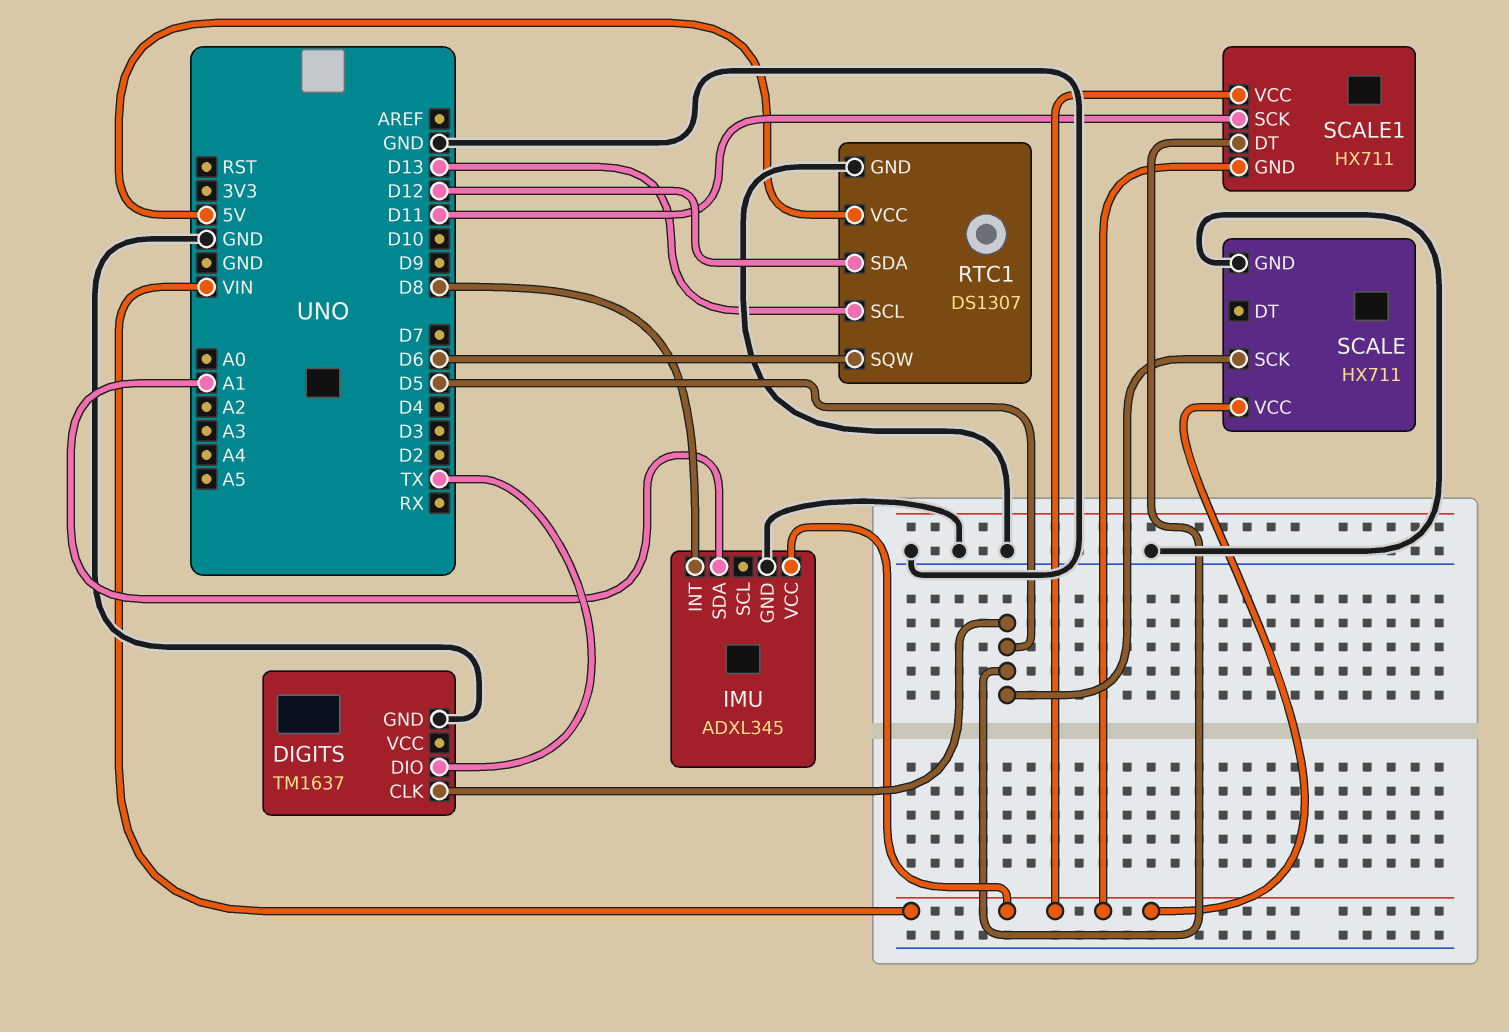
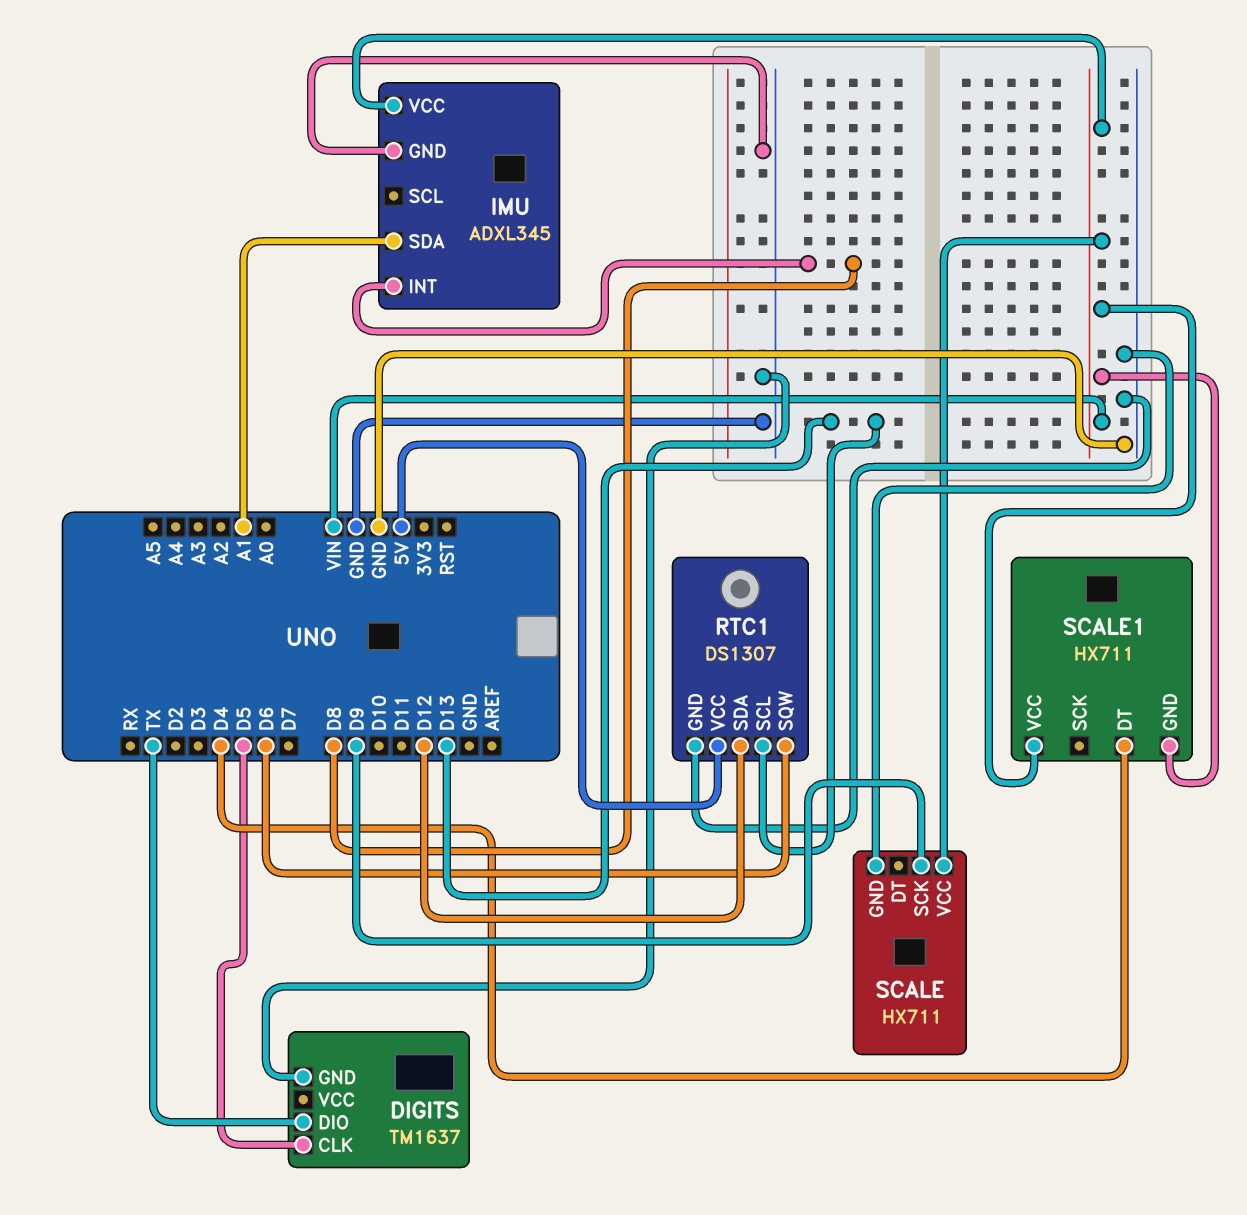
SCALE pin SCK: D5 -> D9
SCALE1 pin DT: D5 -> D4
SCALE1 pin SCK: D11 -> none

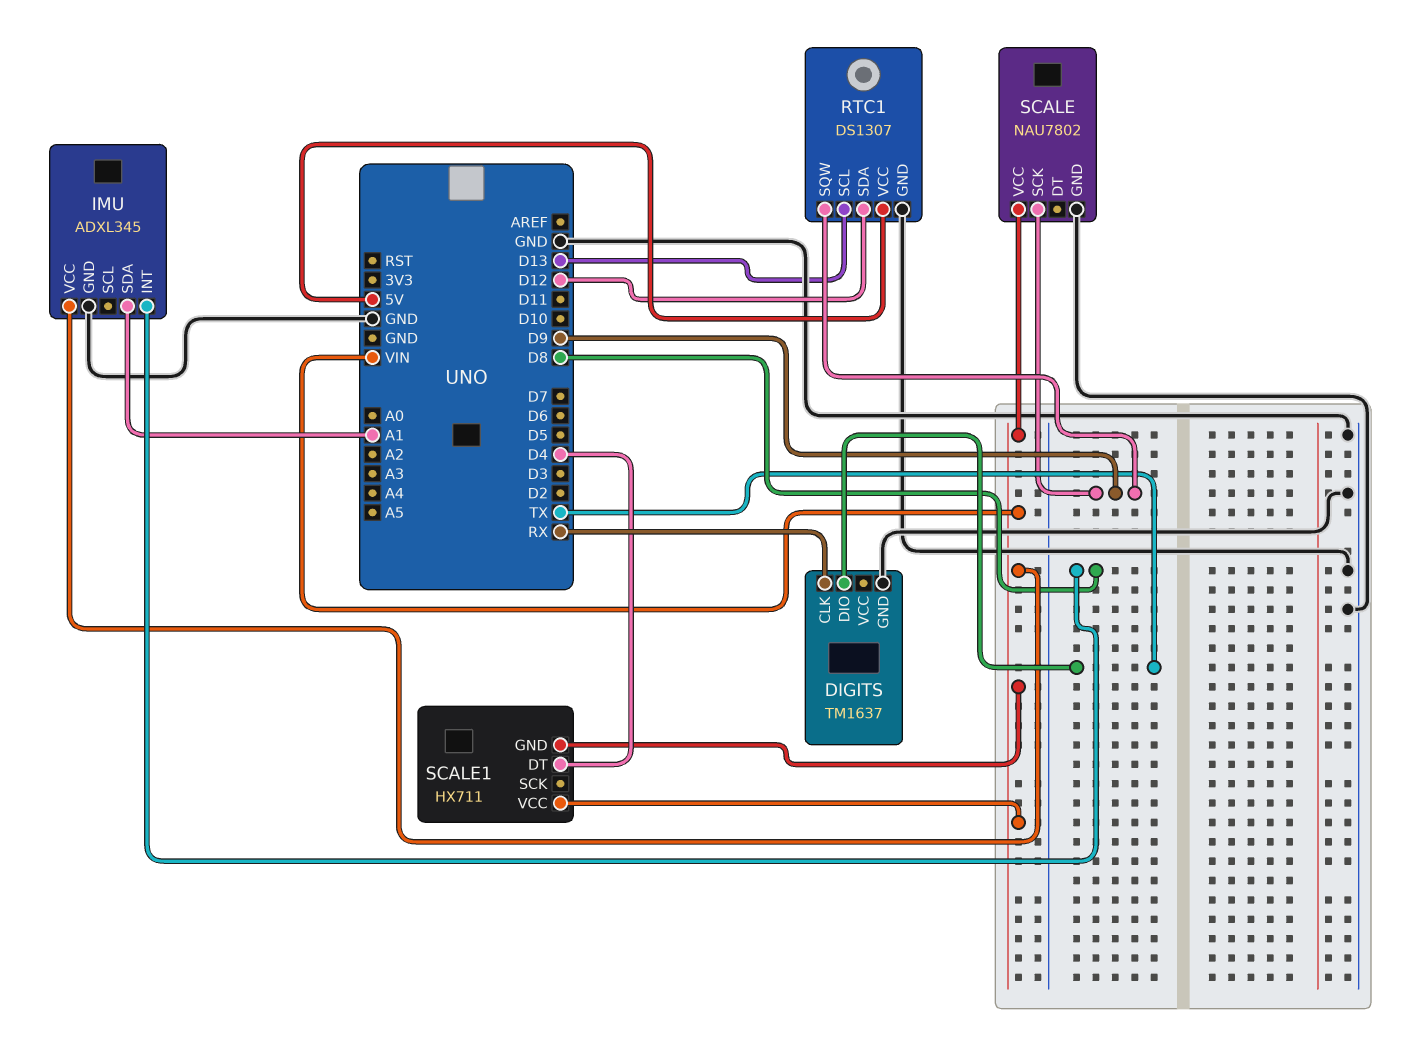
DIGITS pin CLK: D5 -> RX
RTC1 pin SQW: D6 -> D9
SCALE: HX711 -> NAU7802

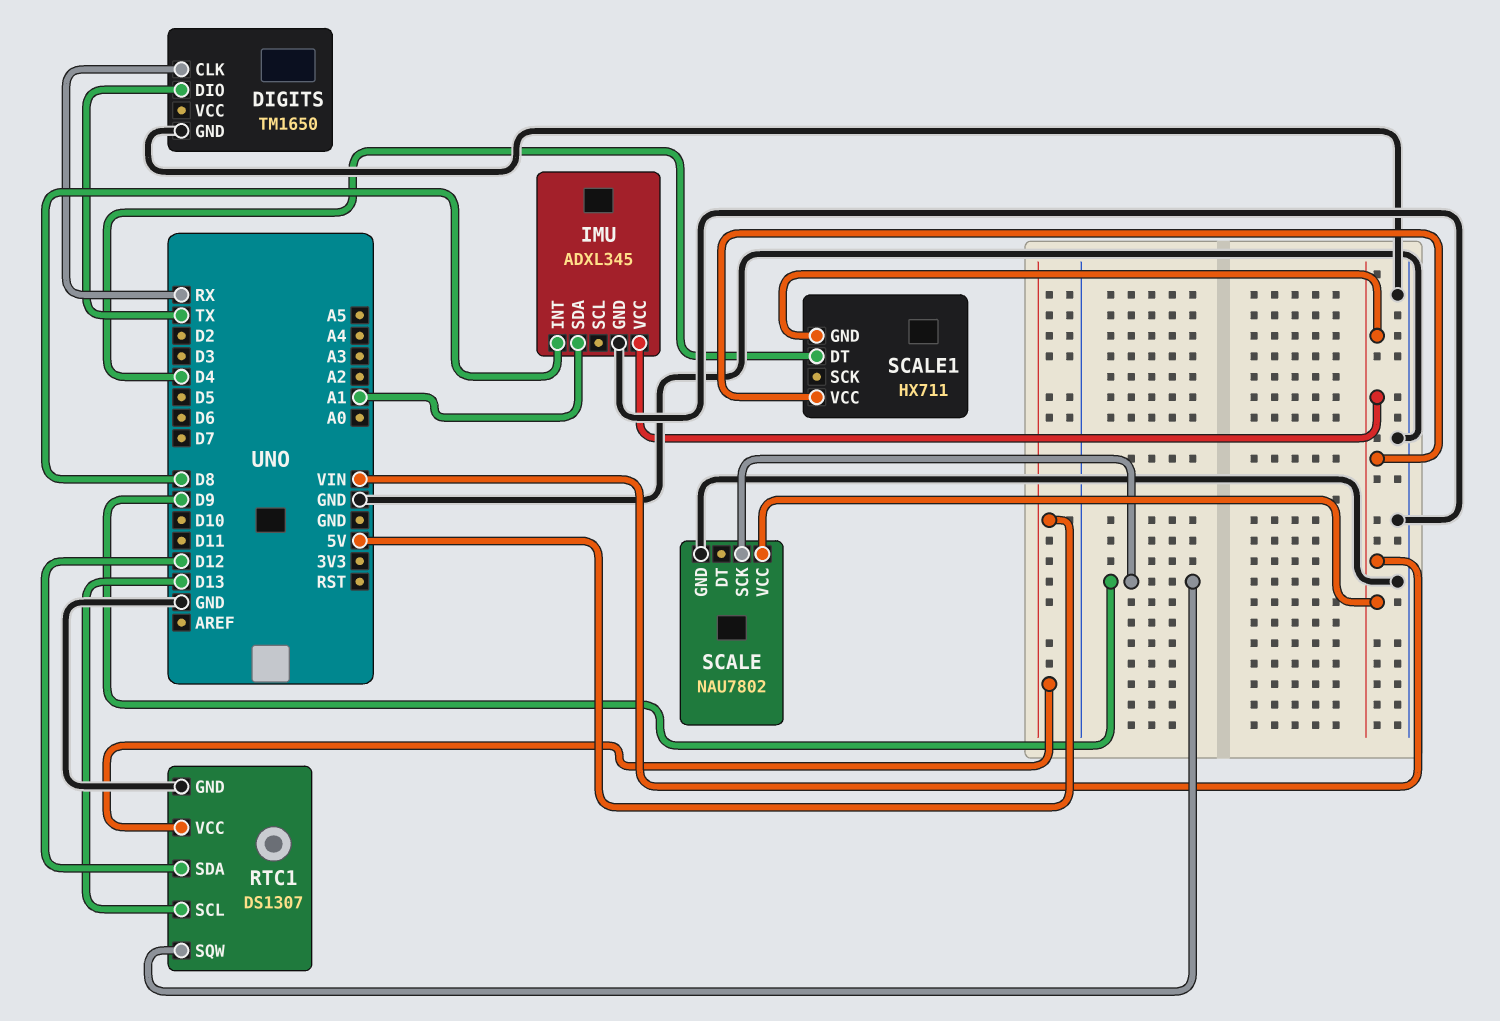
DIGITS: TM1637 -> TM1650

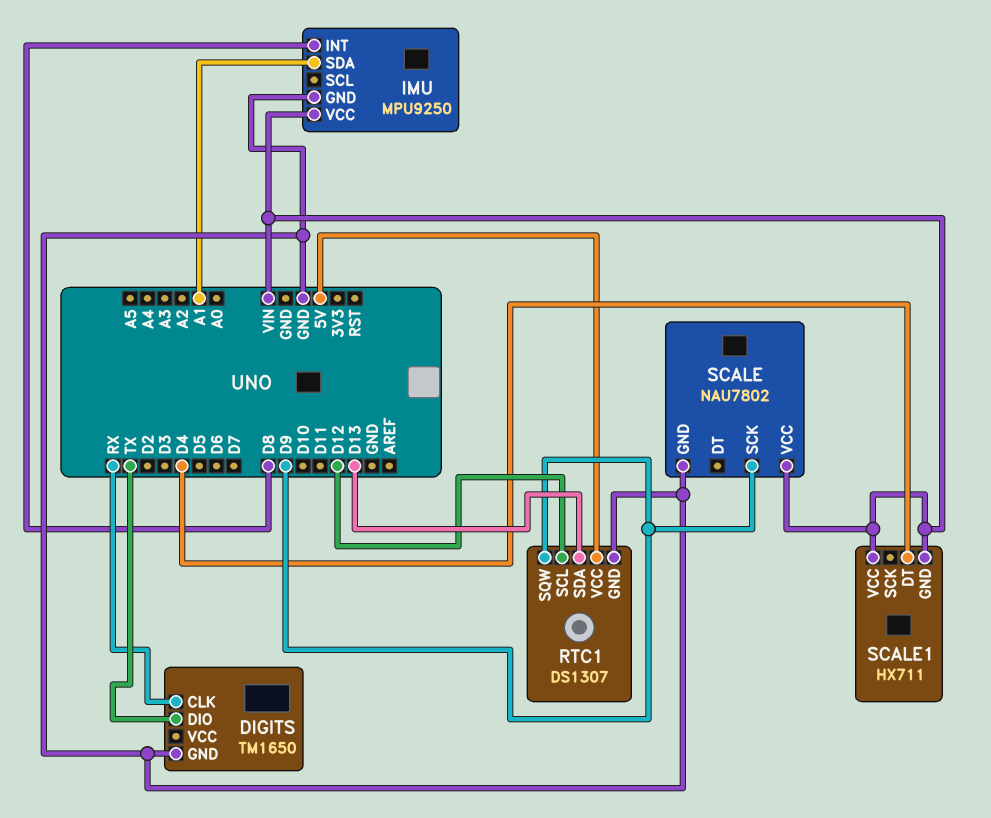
IMU: ADXL345 -> MPU9250
RTC1 pin SCL: D13 -> D12
RTC1 pin SDA: D12 -> D13

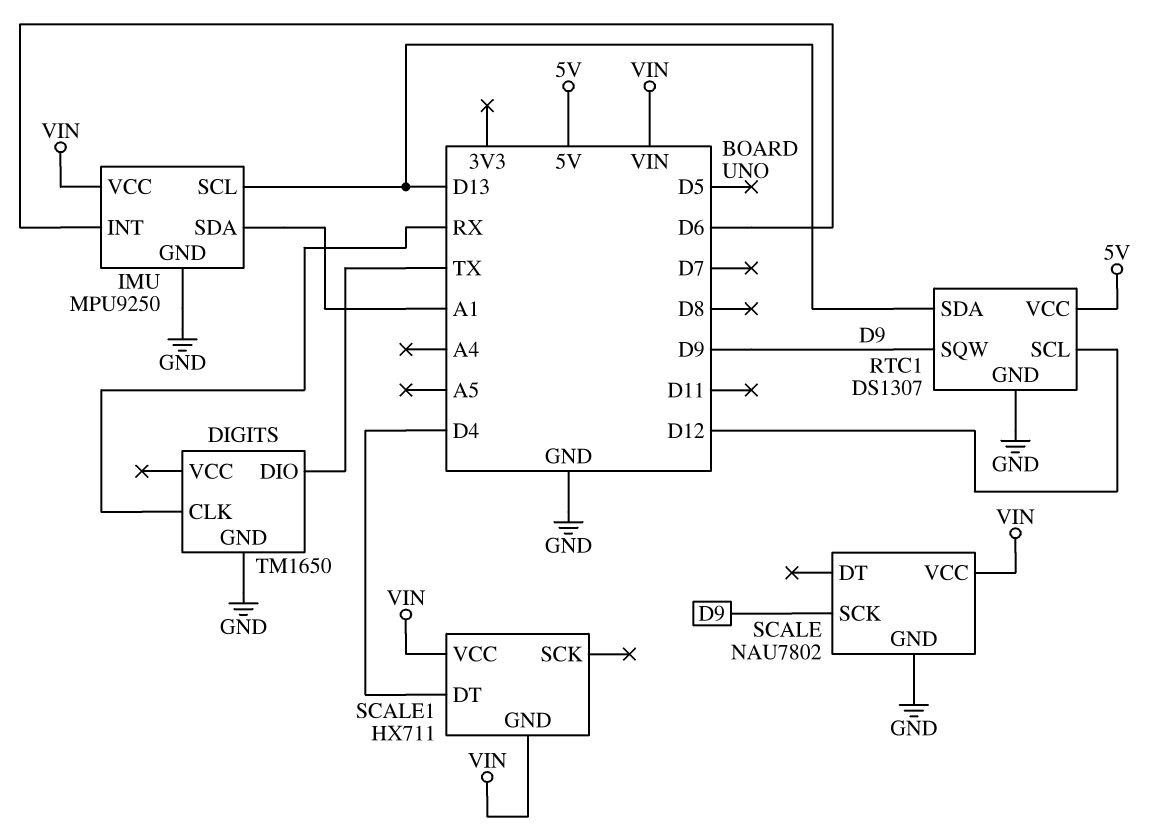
IMU pin INT: D8 -> D6
IMU pin SCL: none -> D13

